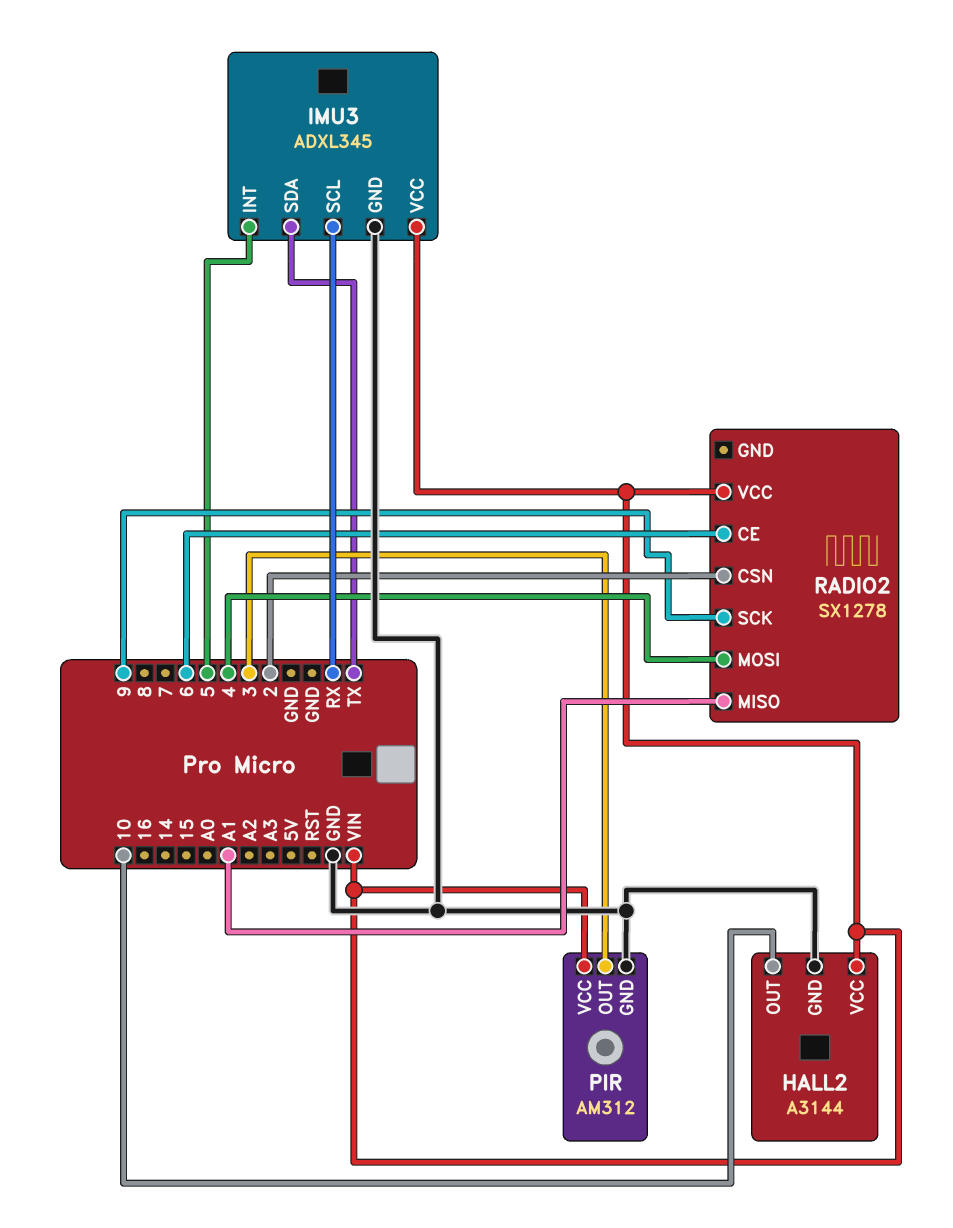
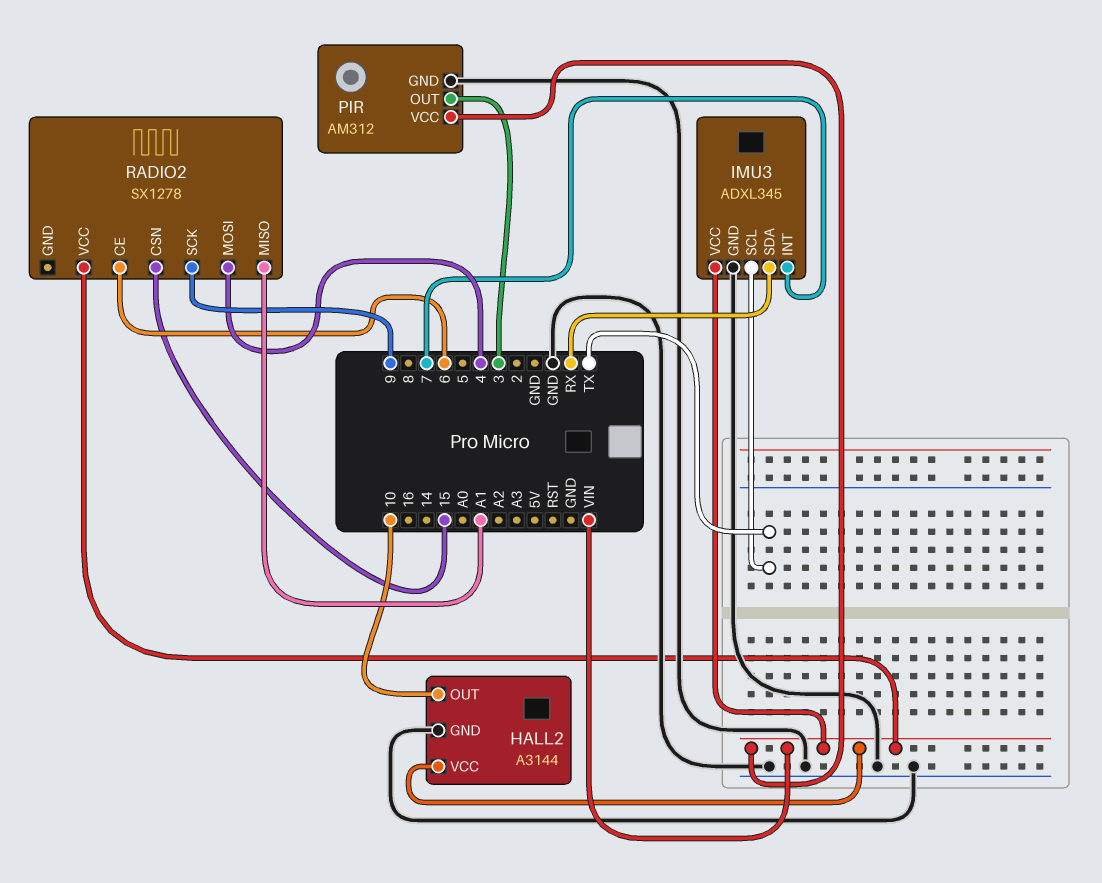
IMU3 pin INT: 5 -> 7
IMU3 pin SCL: RX -> TX
IMU3 pin SDA: TX -> RX
RADIO2 pin CSN: 2 -> 15

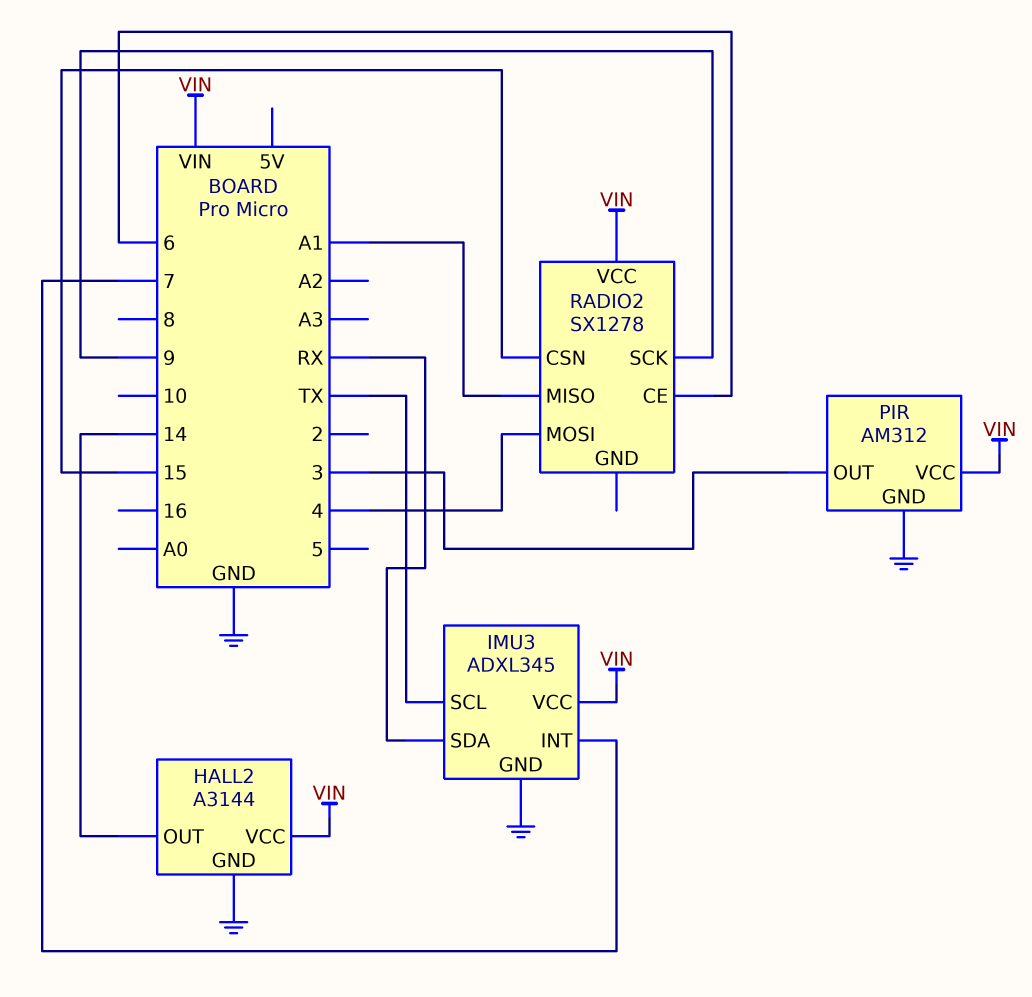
HALL2 pin OUT: 10 -> 14

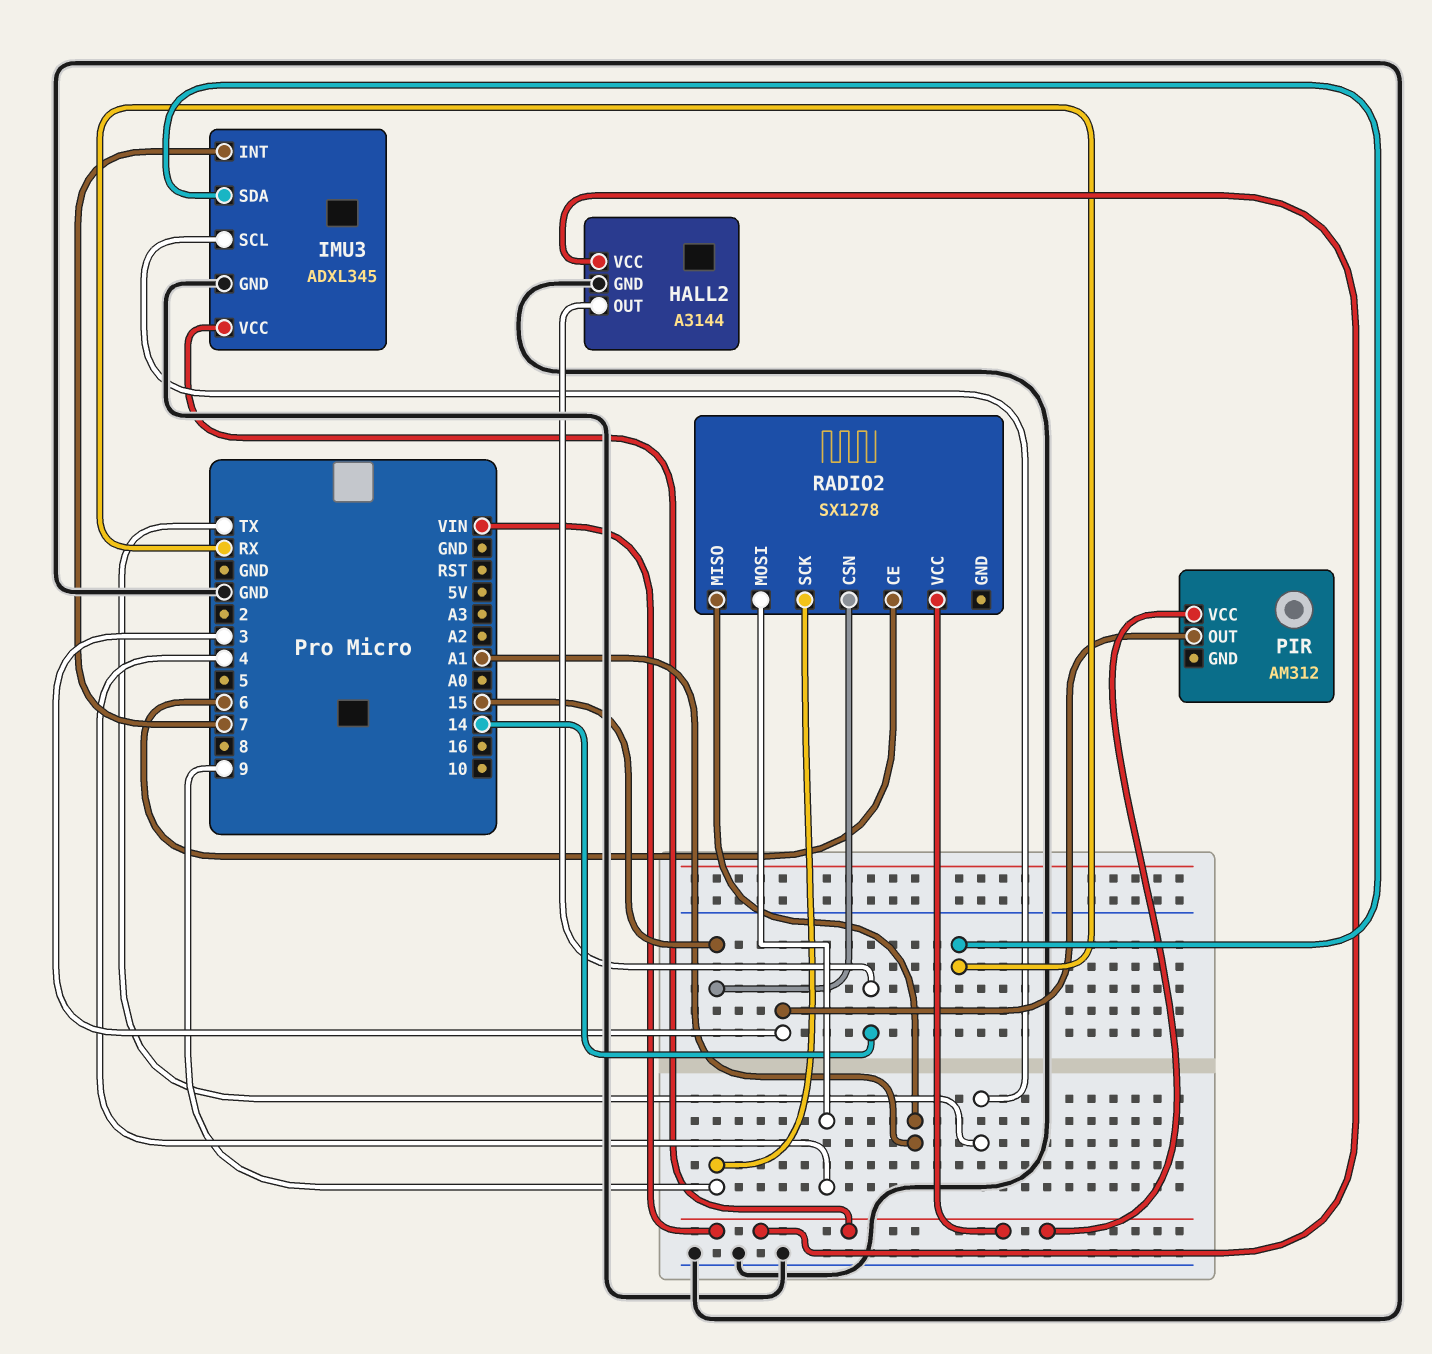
PIR pin GND: GND -> none

